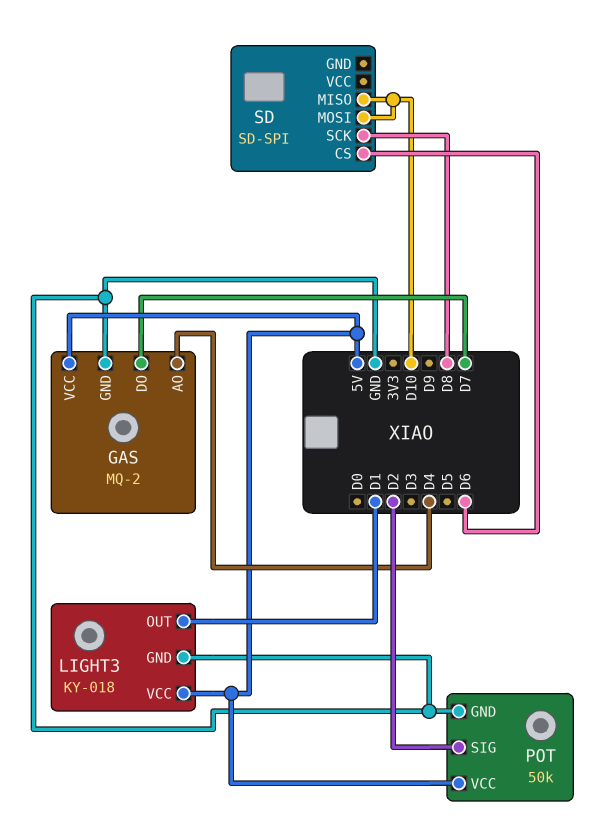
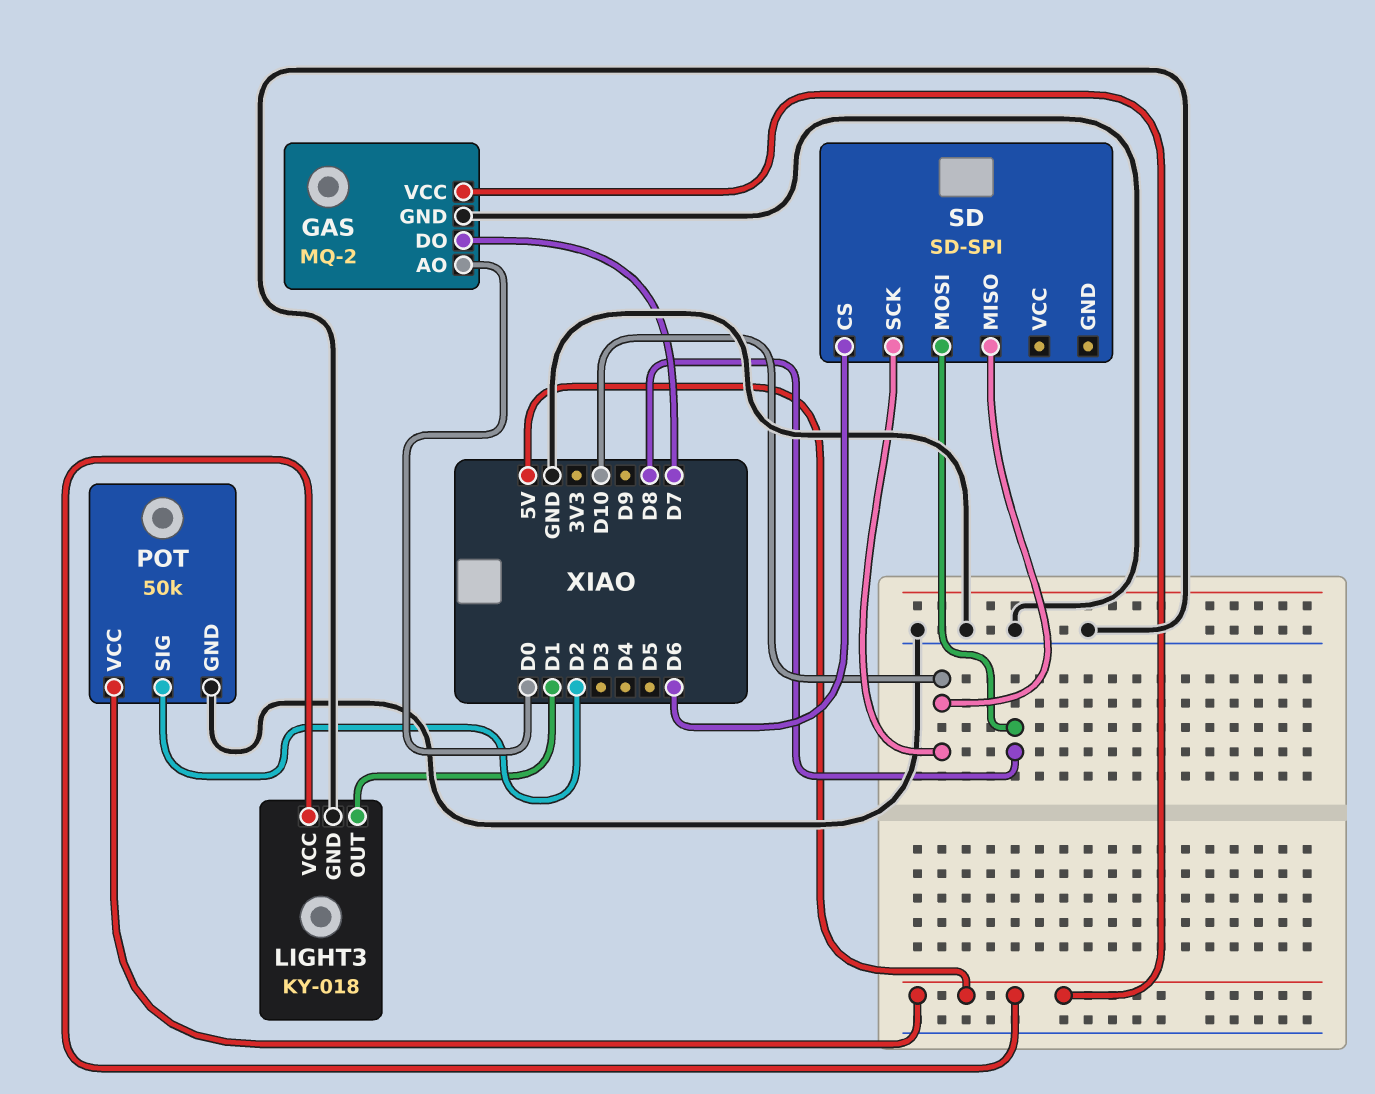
GAS pin AO: D4 -> D0
SD pin MOSI: D10 -> D8
SD pin SCK: D8 -> D10

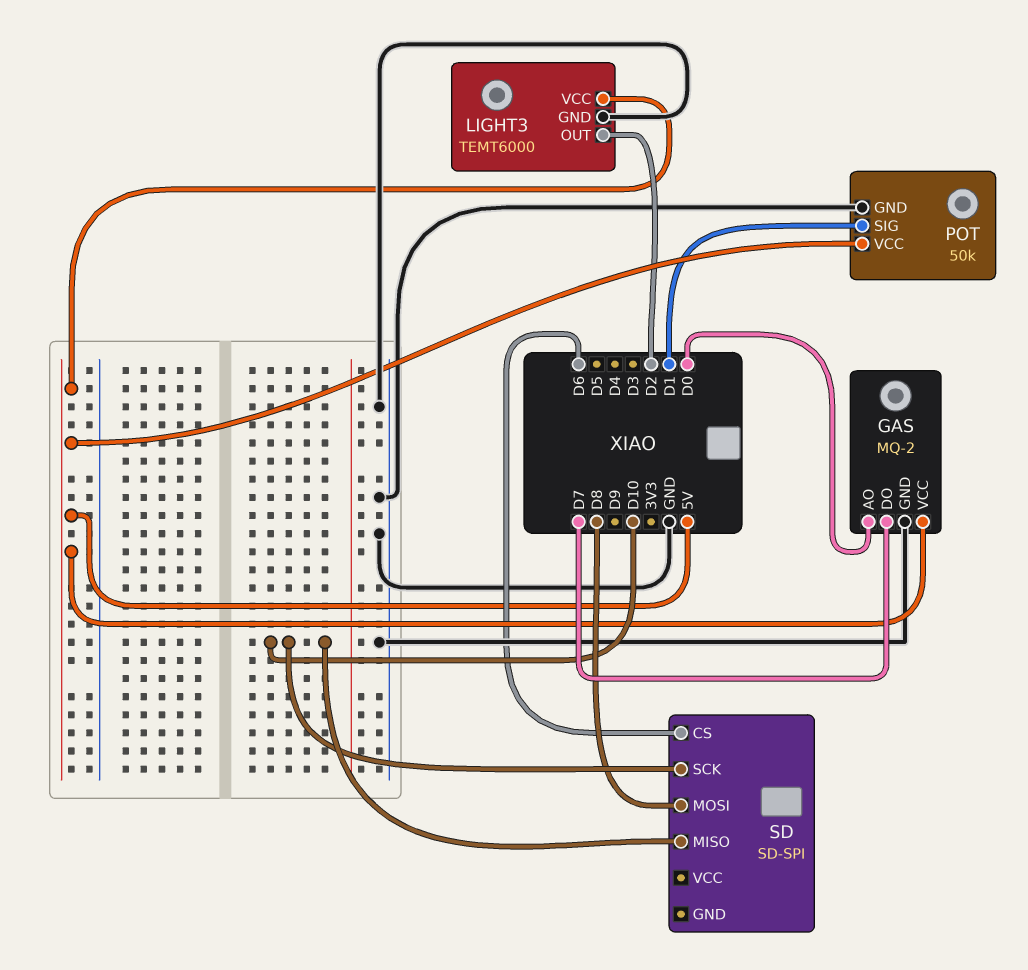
LIGHT3: KY-018 -> TEMT6000
LIGHT3 pin OUT: D1 -> D2
POT pin SIG: D2 -> D1

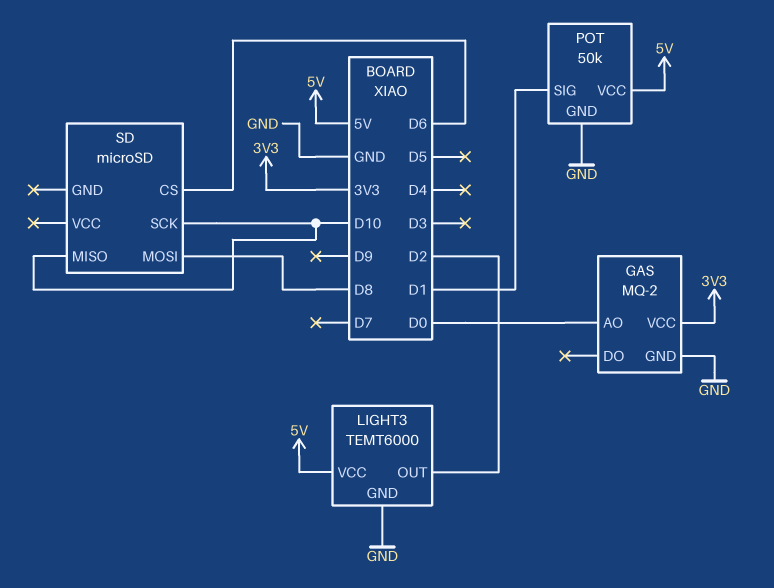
GAS pin DO: D7 -> none
GAS pin VCC: 5V -> 3V3
SD: SD-SPI -> microSD

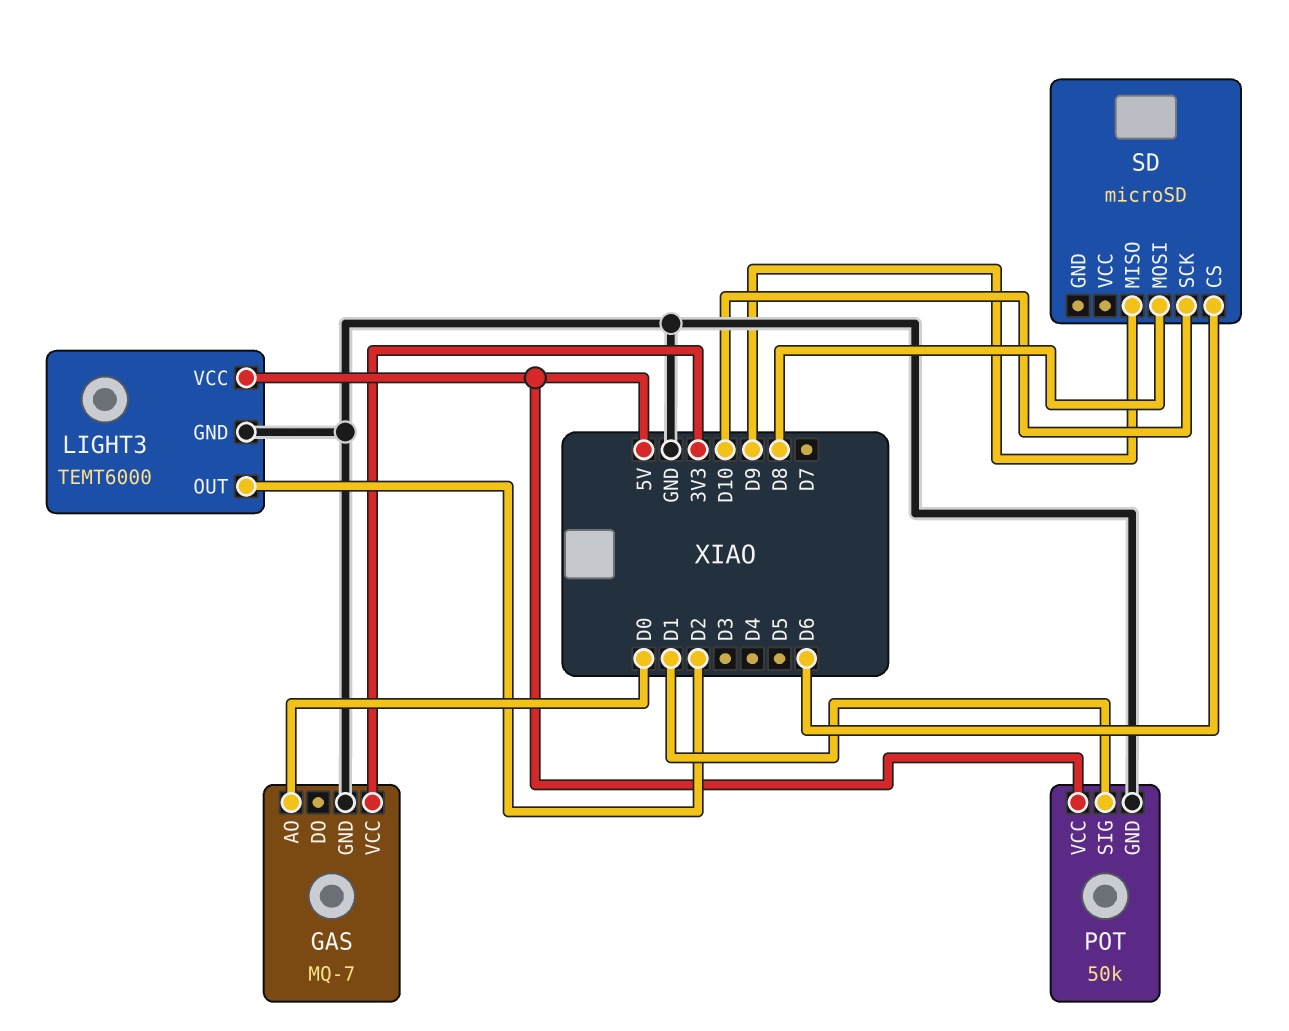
GAS: MQ-2 -> MQ-7
SD pin MISO: D10 -> D9

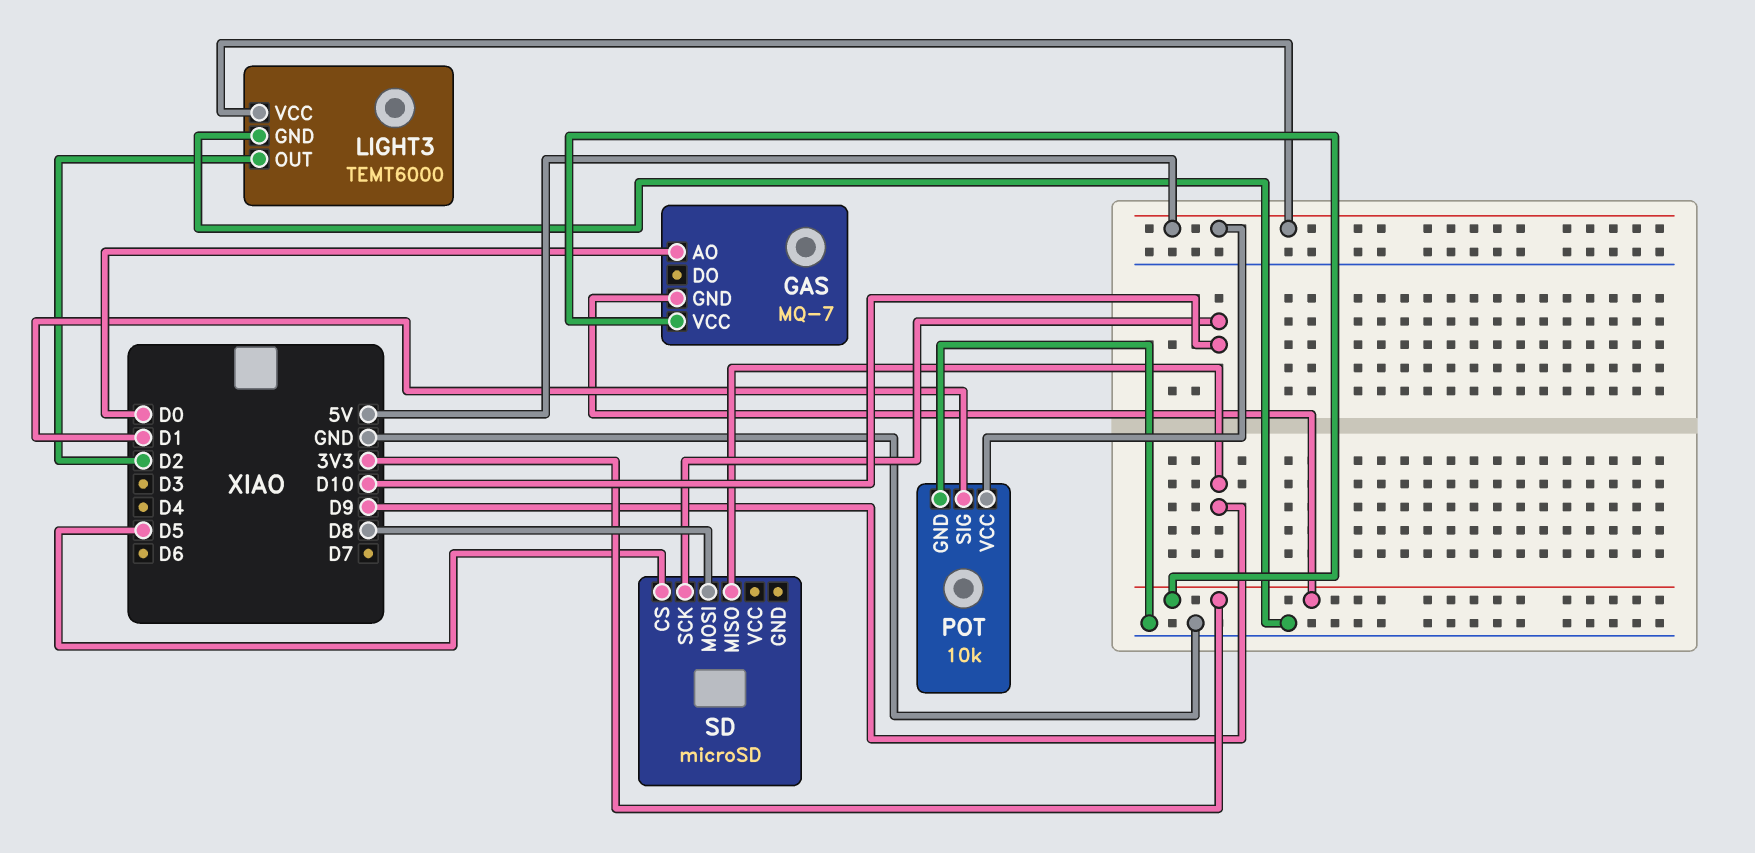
GAS pin GND: GND -> 3V3
POT: 50k -> 10k
SD pin CS: D6 -> D5

